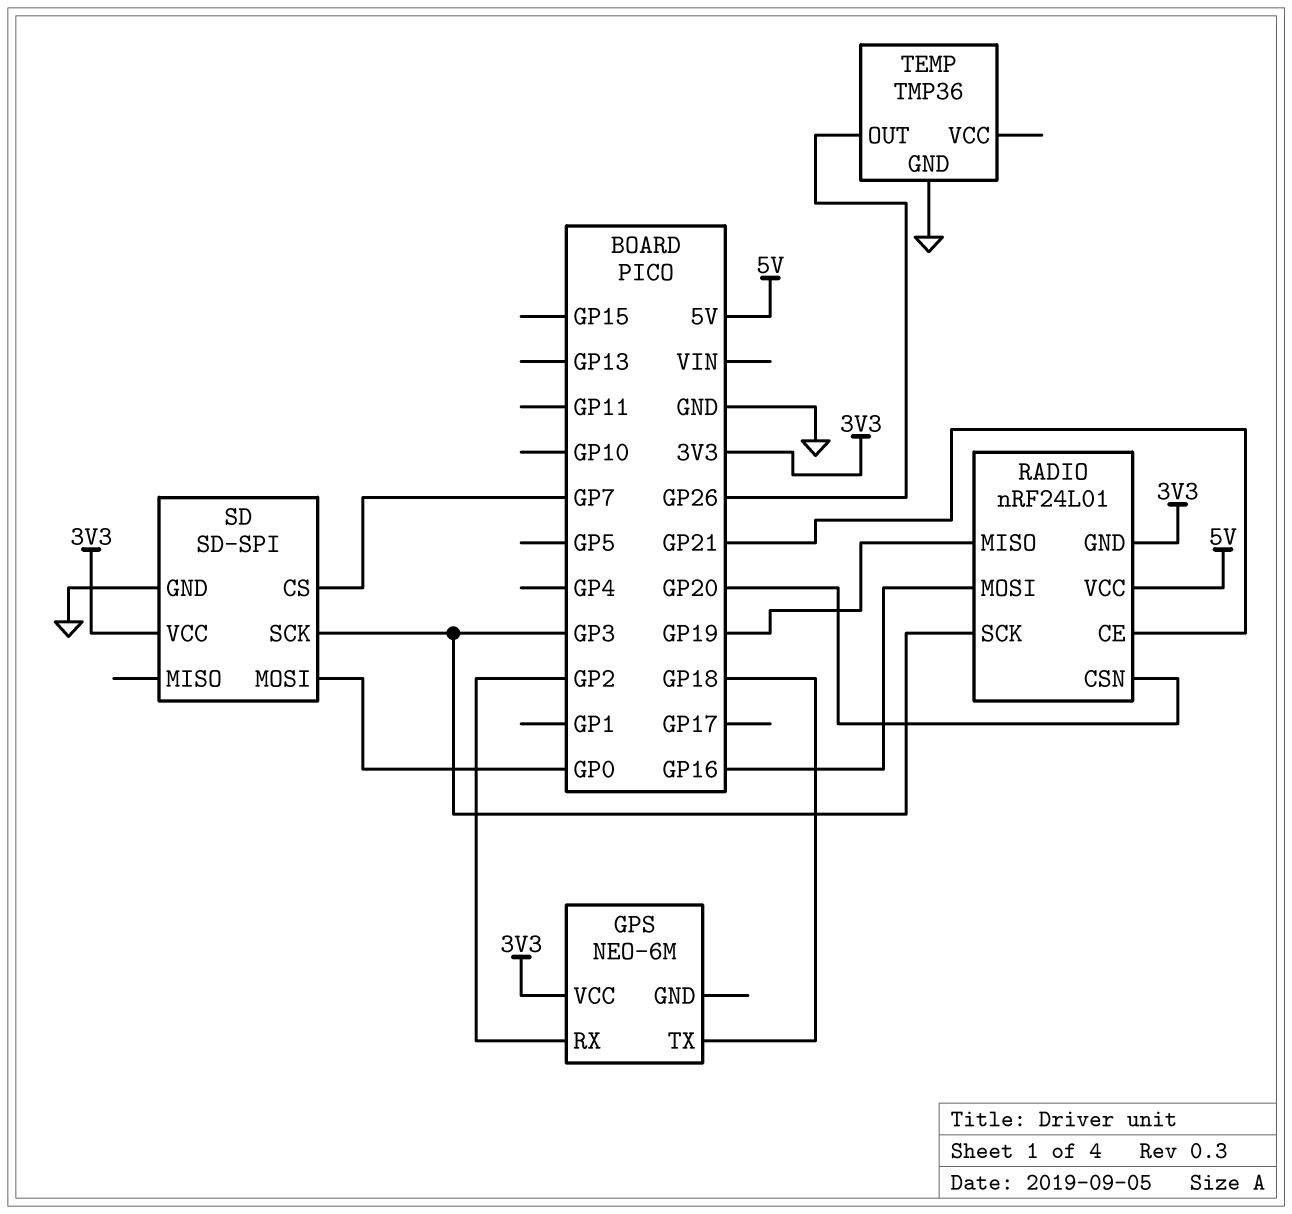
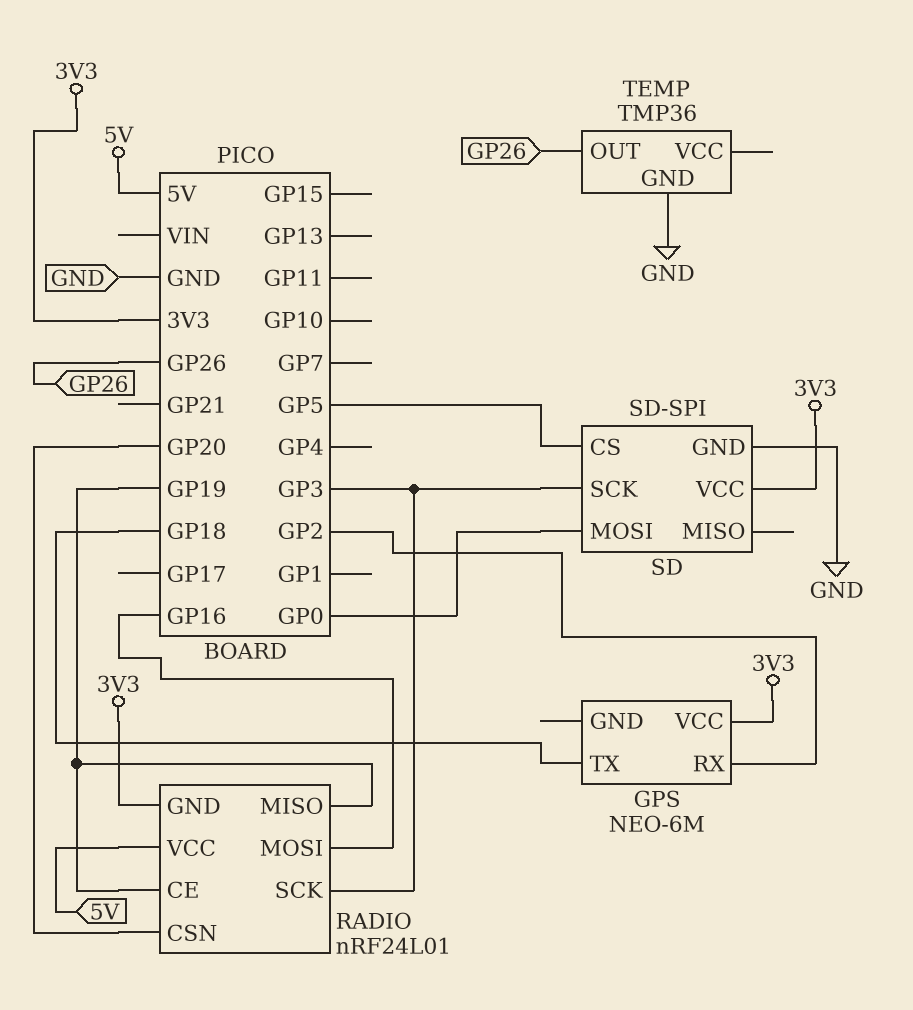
RADIO pin CE: GP21 -> GP19
SD pin CS: GP7 -> GP5

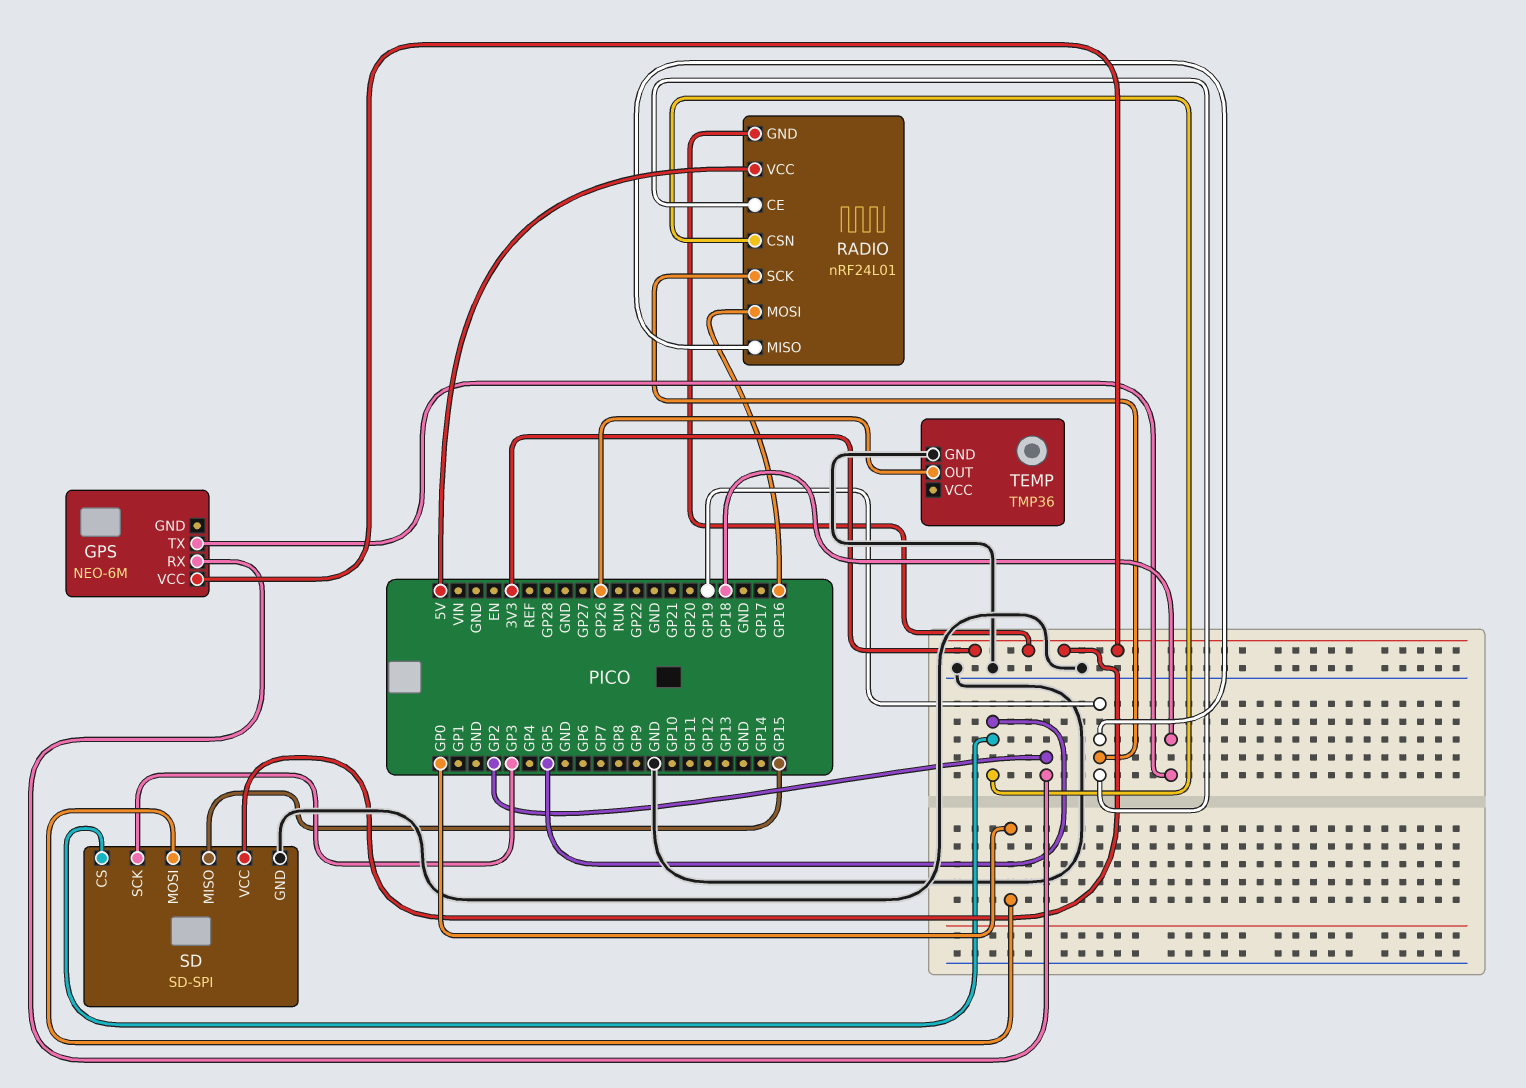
RADIO pin CSN: GP20 -> GP5
RADIO pin SCK: GP3 -> GP19
SD pin MISO: none -> GP15

